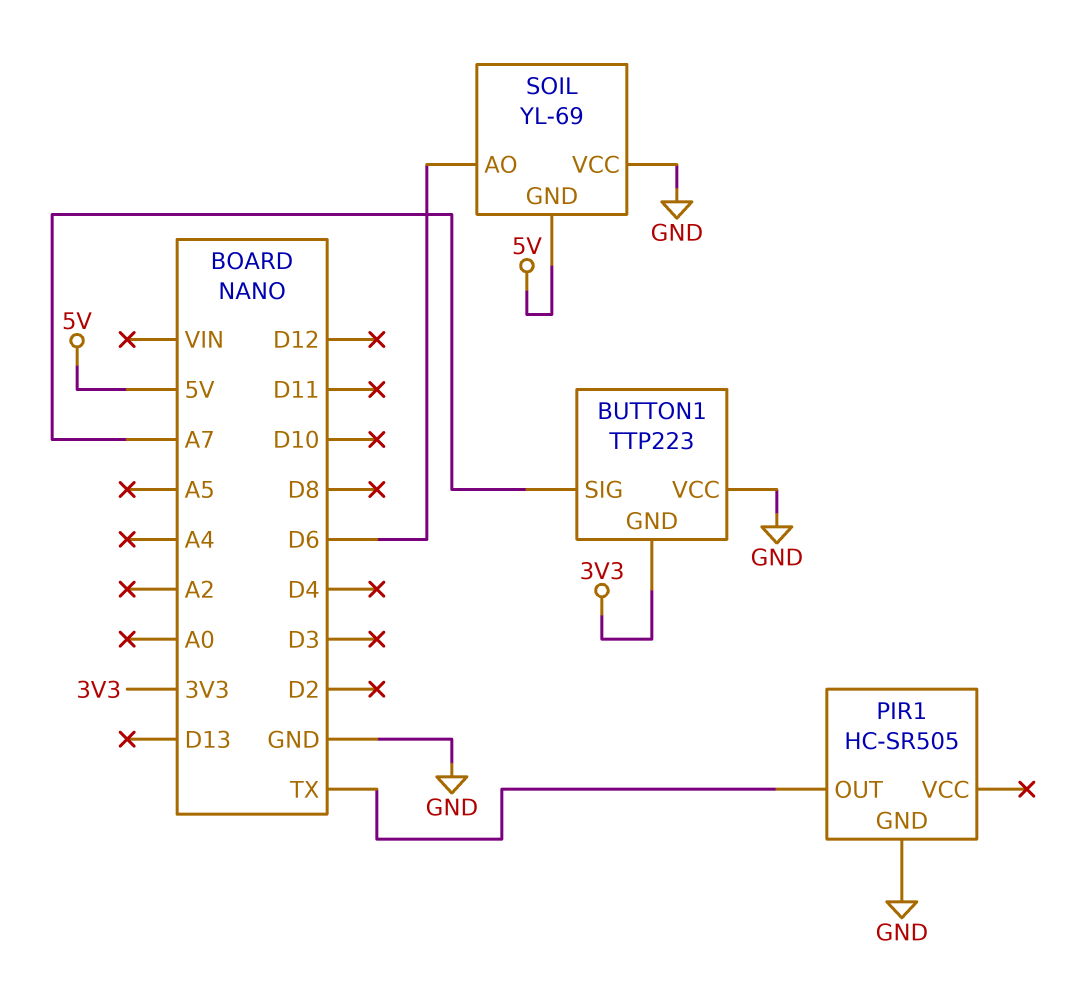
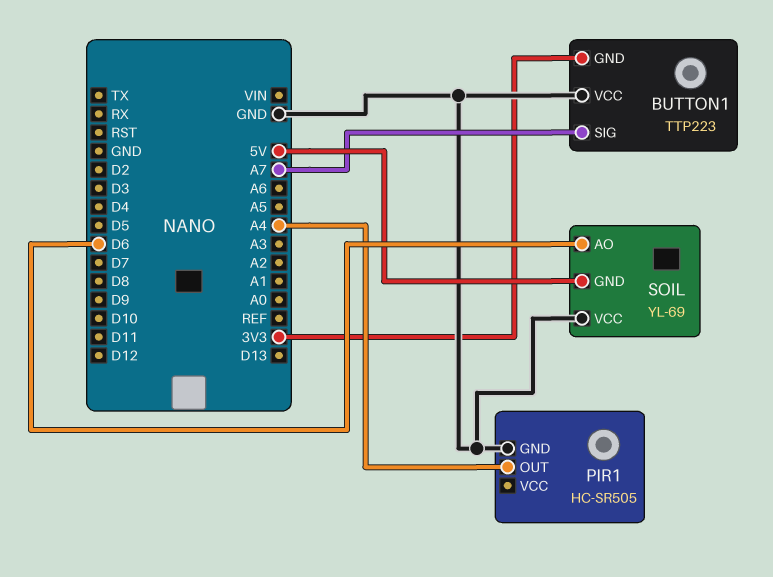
PIR1 pin OUT: TX -> A4

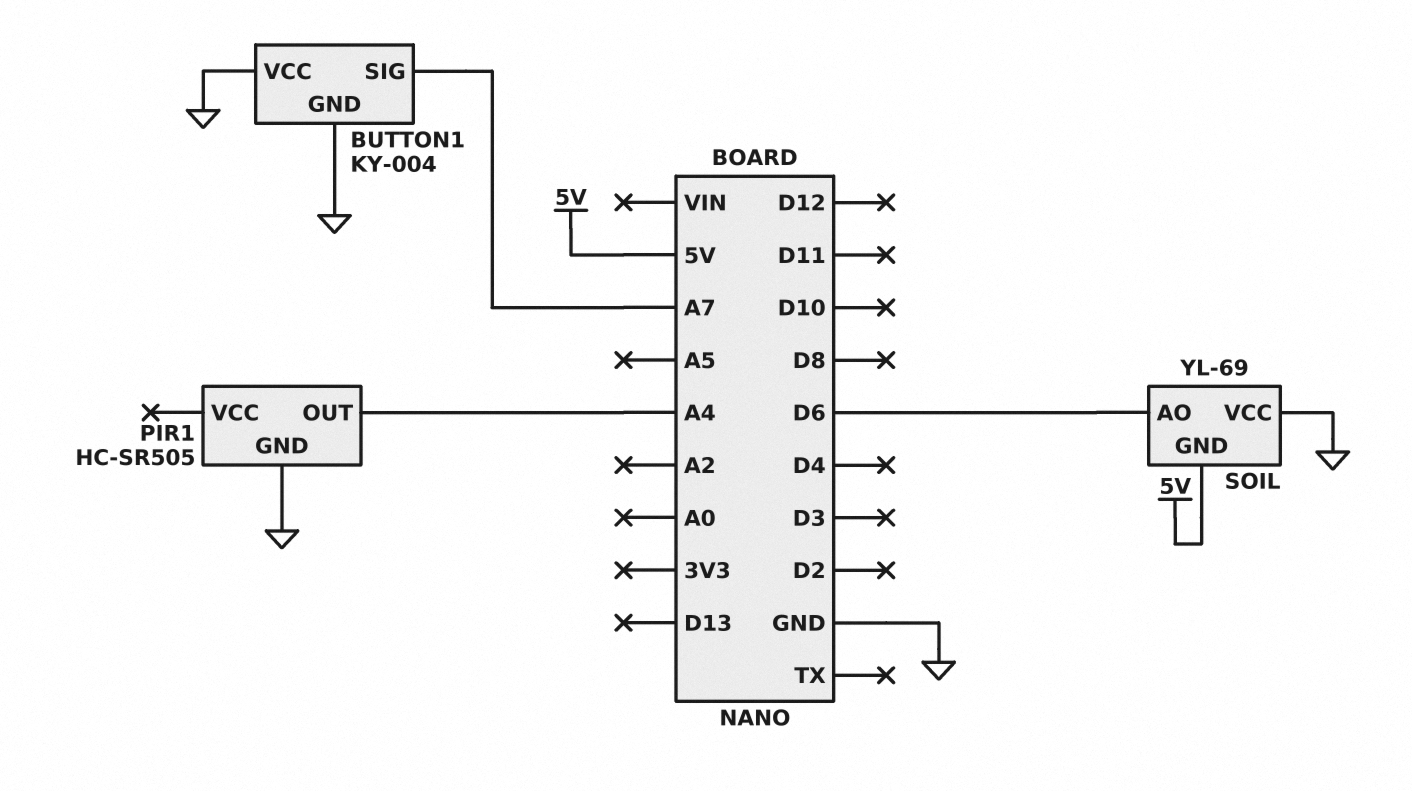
BUTTON1: TTP223 -> KY-004
BUTTON1 pin GND: 3V3 -> GND

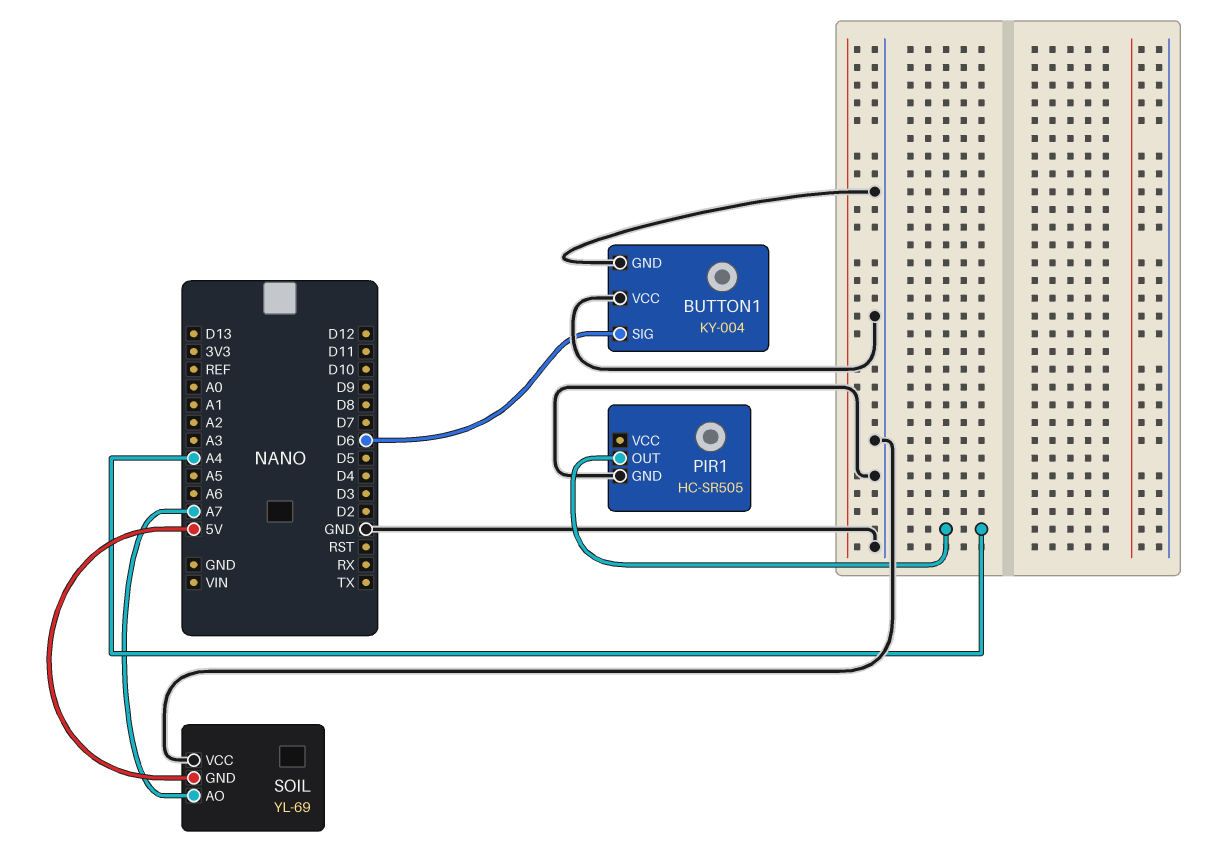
BUTTON1 pin SIG: A7 -> D6
SOIL pin AO: D6 -> A7

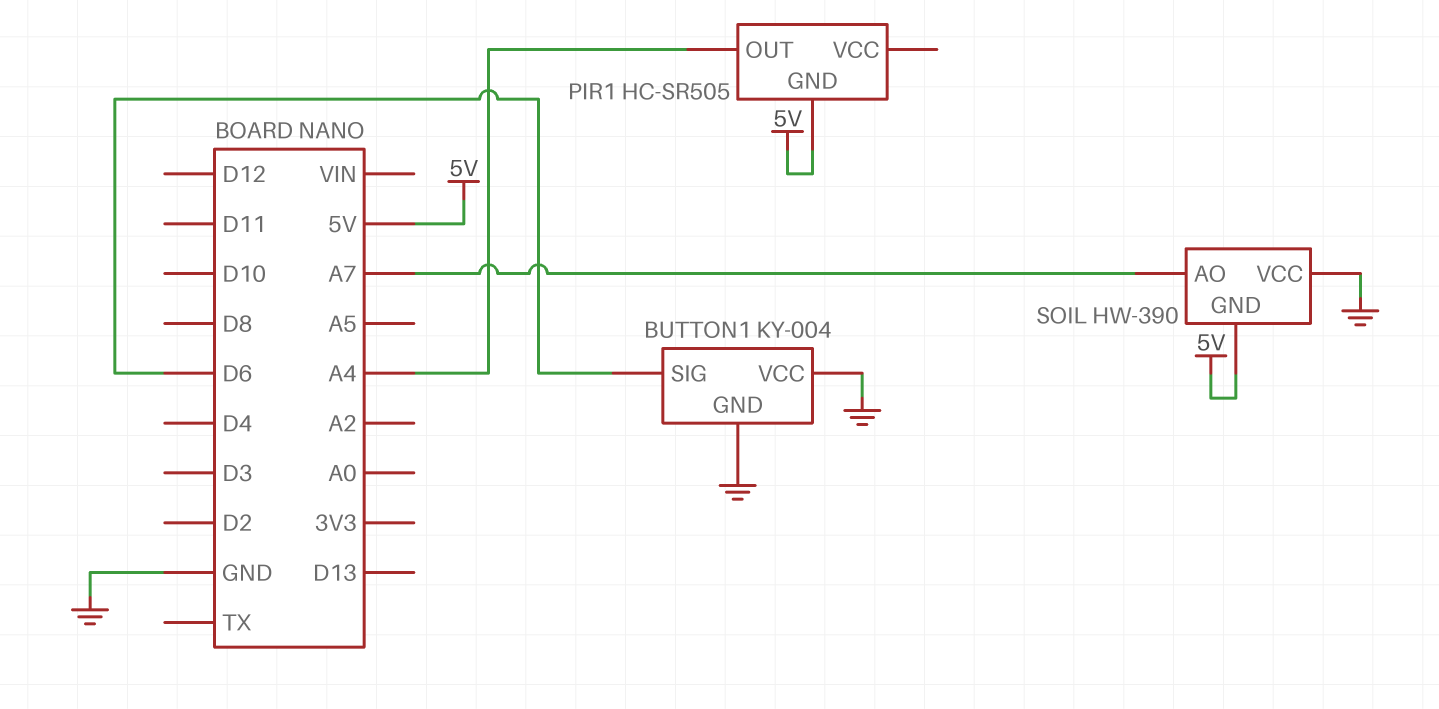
PIR1 pin GND: GND -> 5V
SOIL: YL-69 -> HW-390

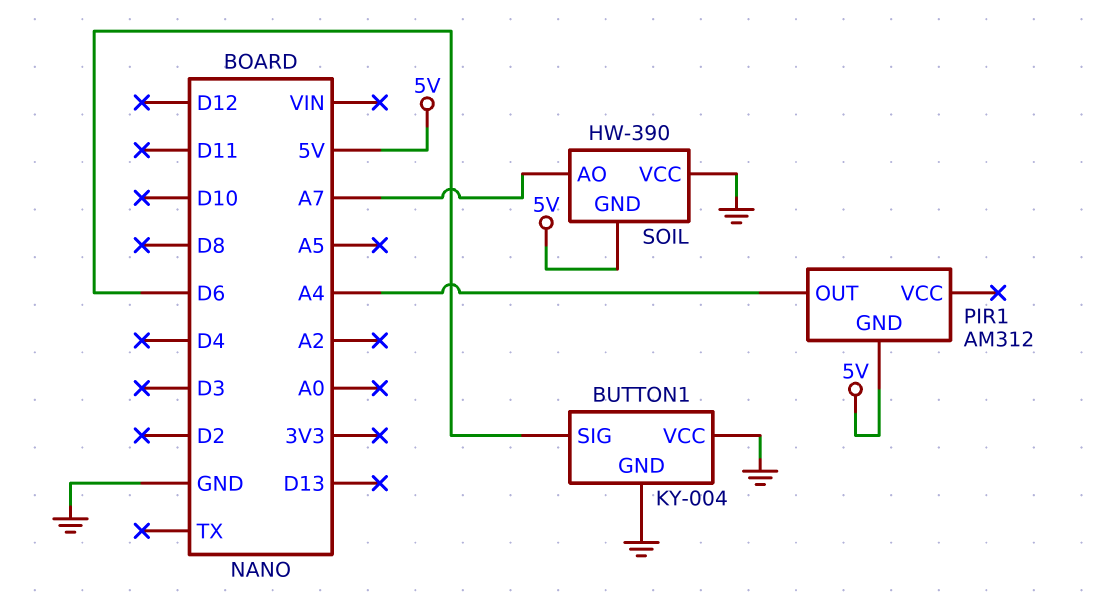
PIR1: HC-SR505 -> AM312

